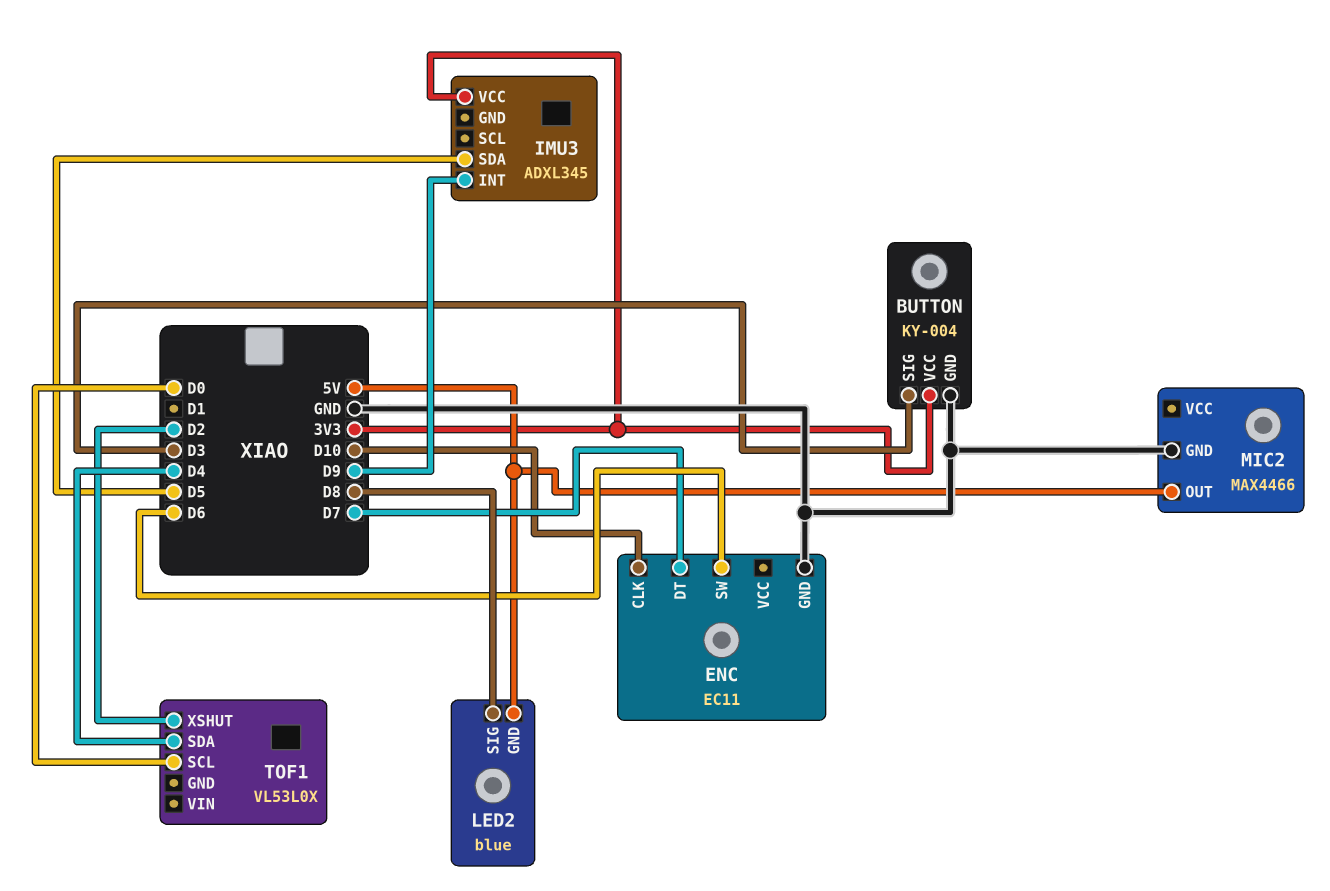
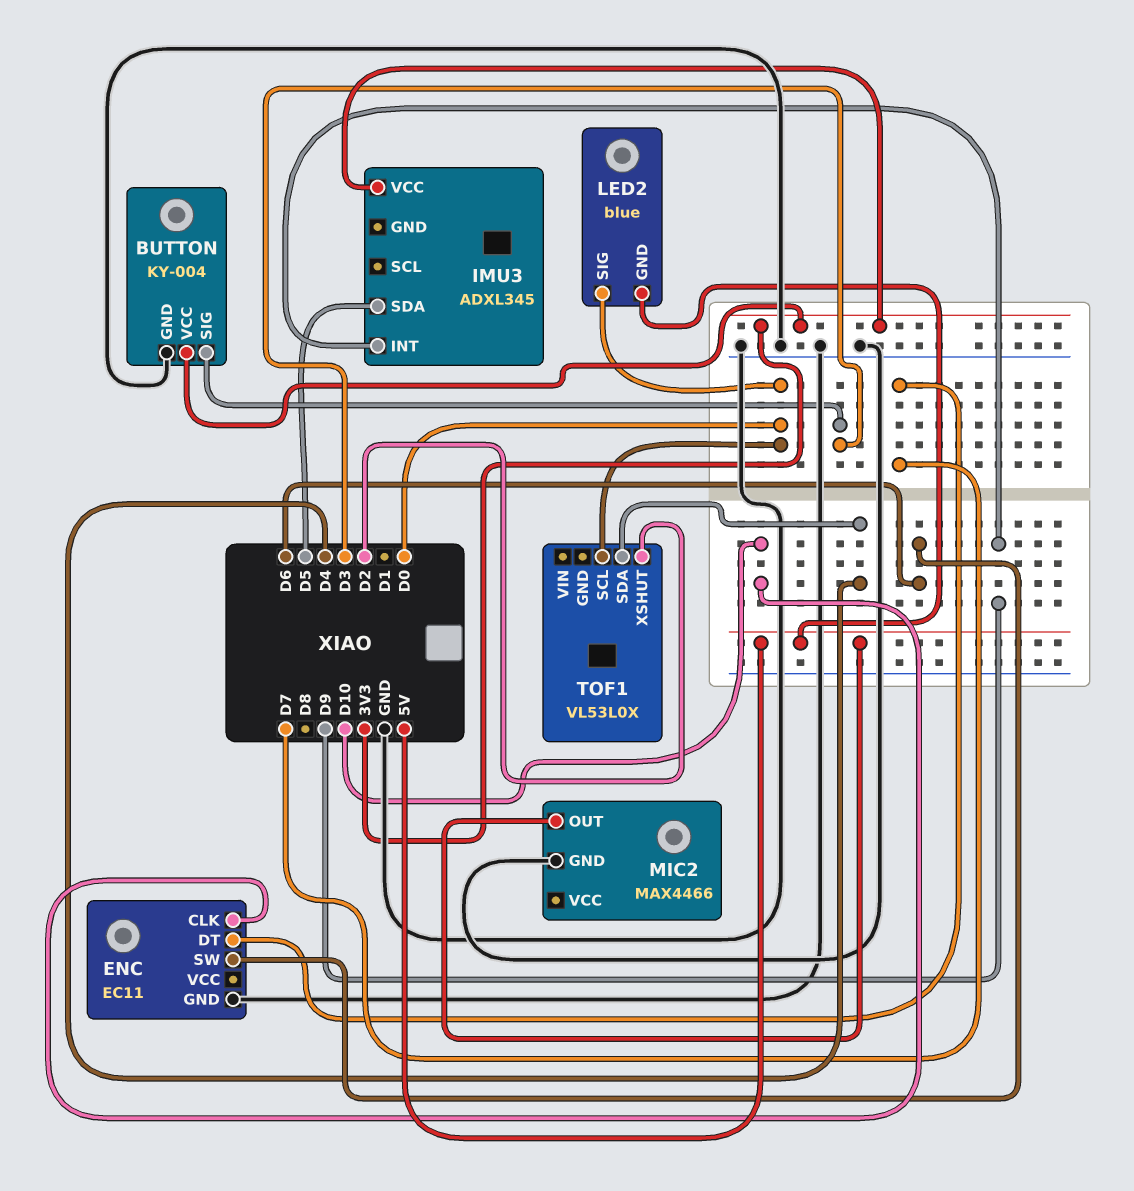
LED2 pin SIG: D8 -> D0

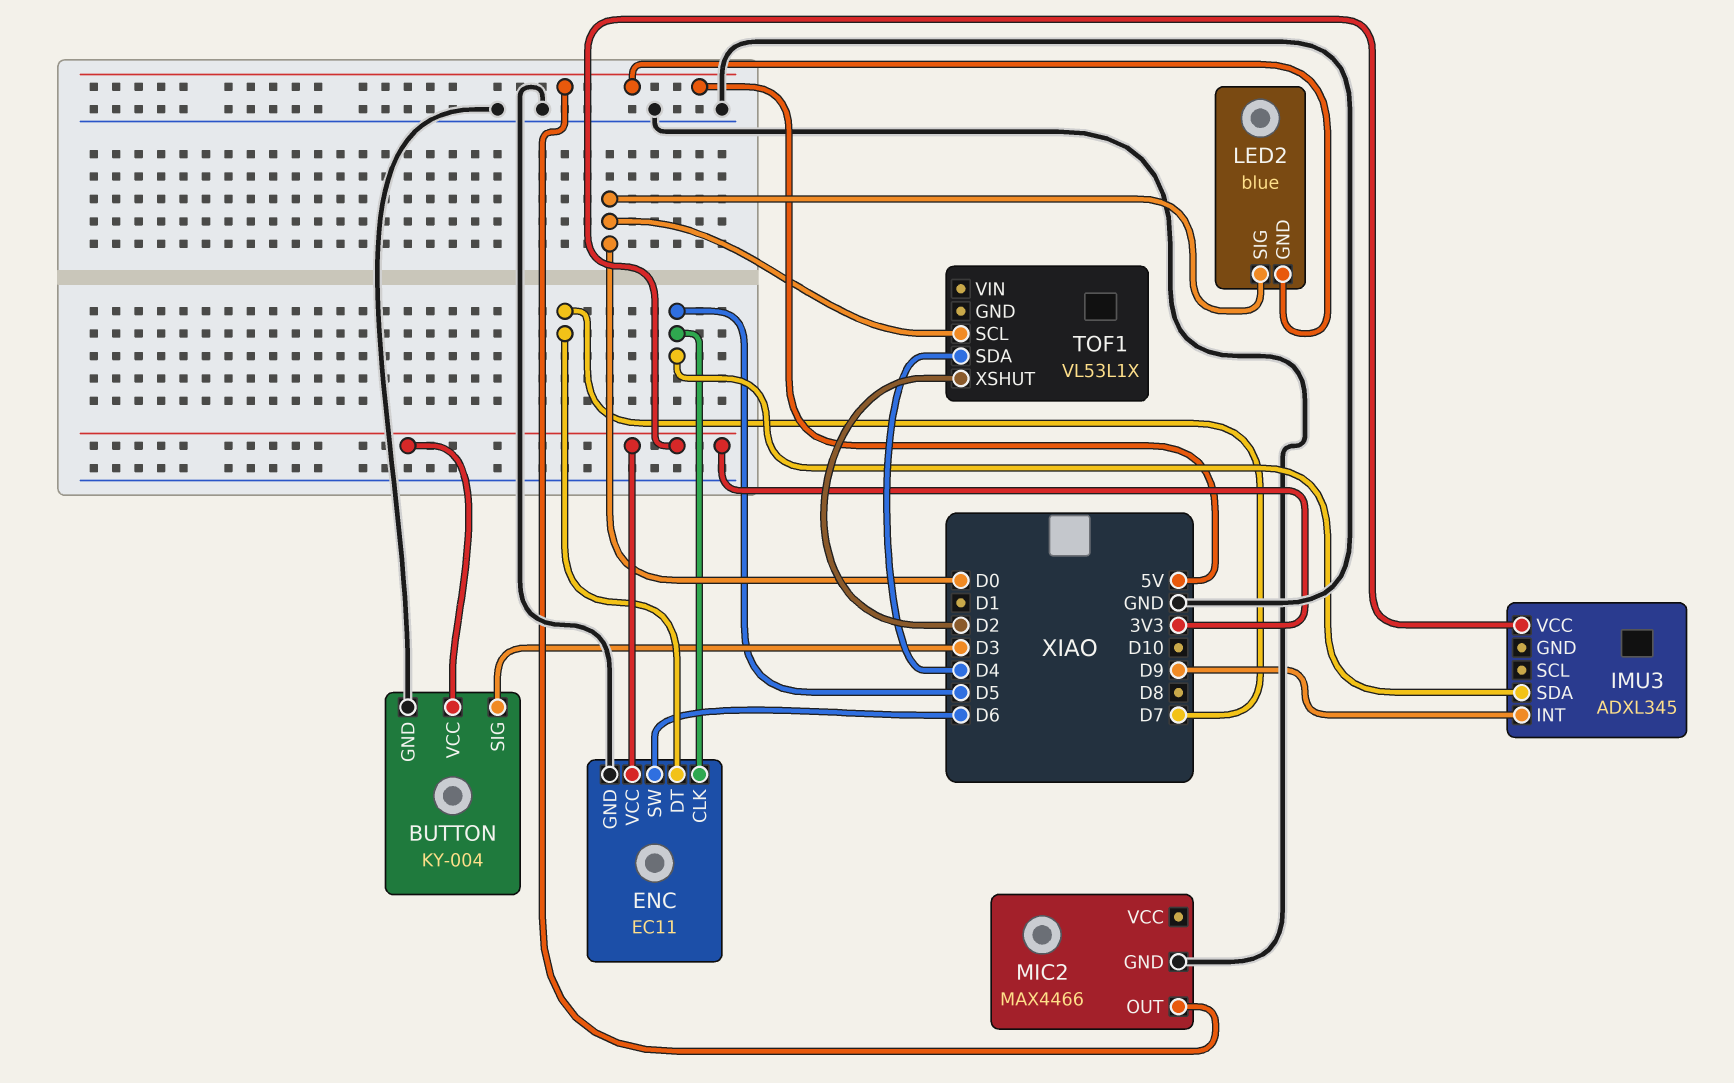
ENC pin CLK: D10 -> D5
ENC pin VCC: none -> 3V3
TOF1: VL53L0X -> VL53L1X

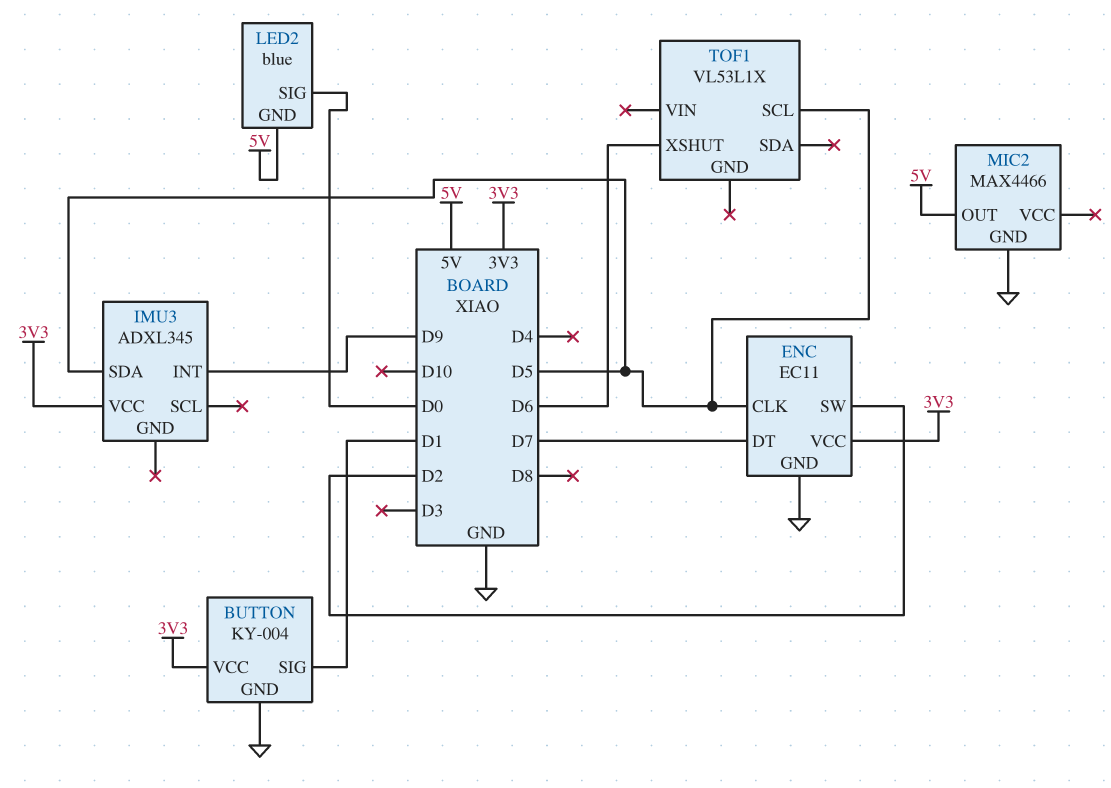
BUTTON pin SIG: D3 -> D1
ENC pin SW: D6 -> D2
TOF1 pin SCL: D0 -> D5
TOF1 pin SDA: D4 -> none
TOF1 pin XSHUT: D2 -> D6

